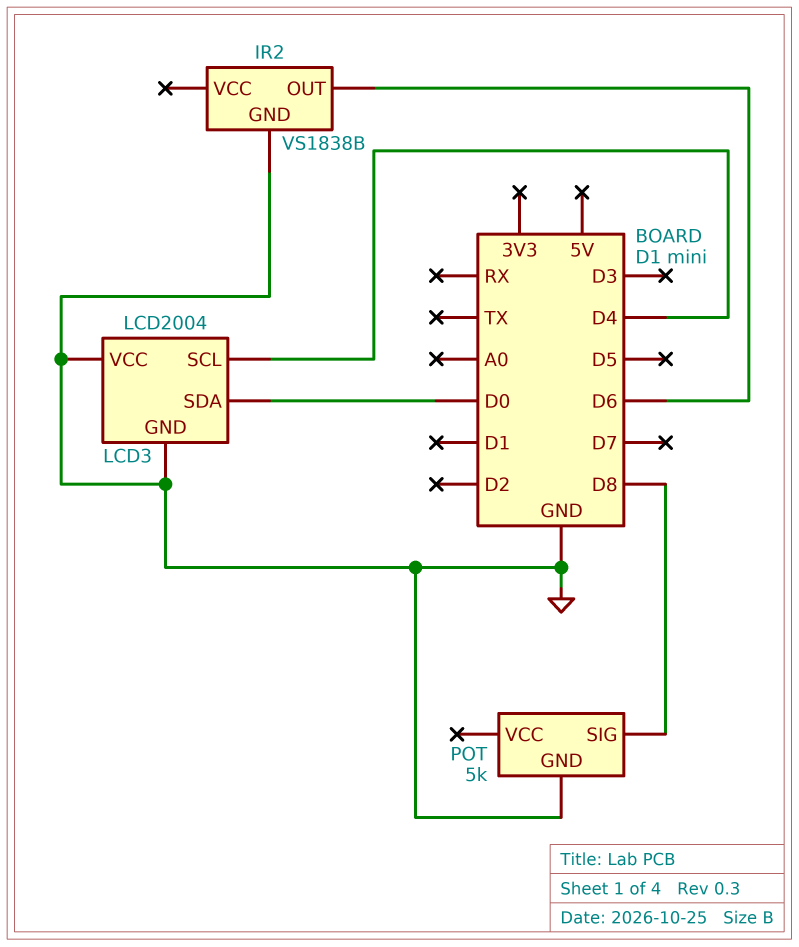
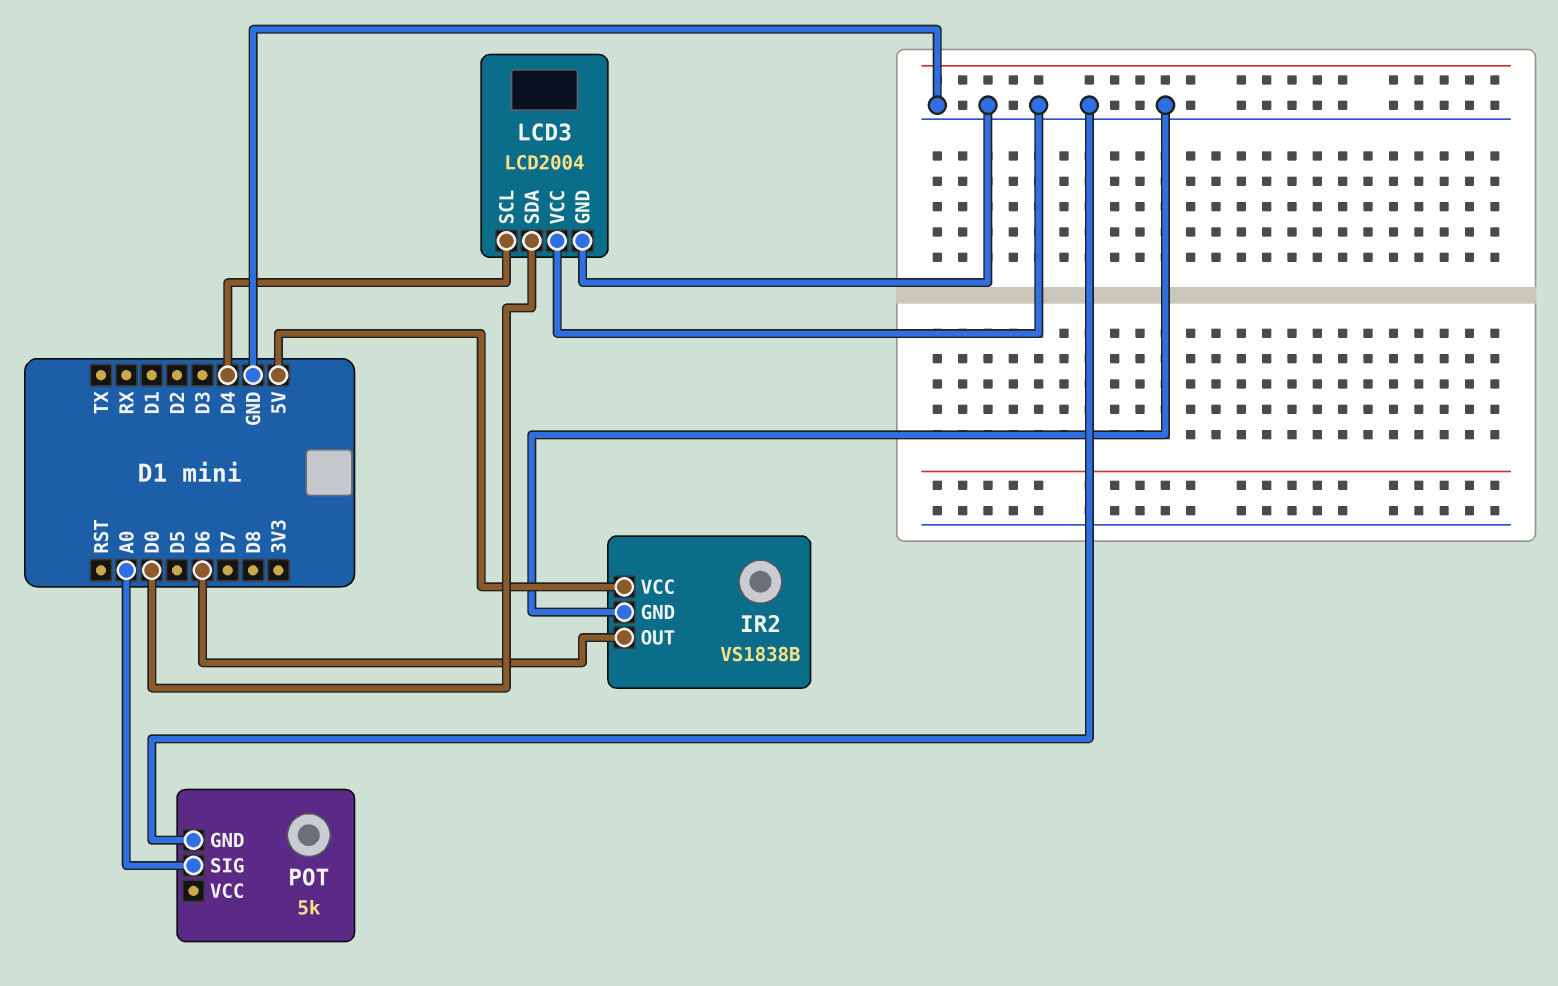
IR2 pin VCC: none -> 5V
POT pin SIG: D8 -> A0

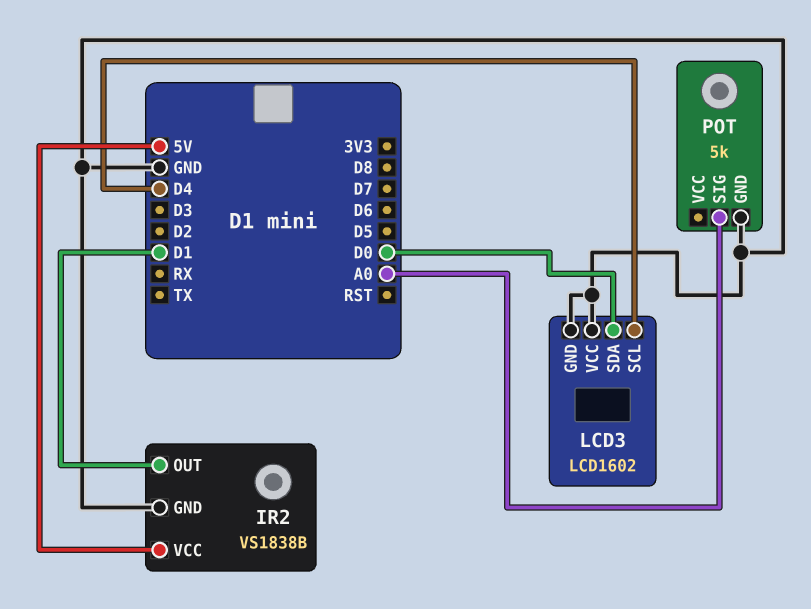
IR2 pin OUT: D6 -> D1
LCD3: LCD2004 -> LCD1602

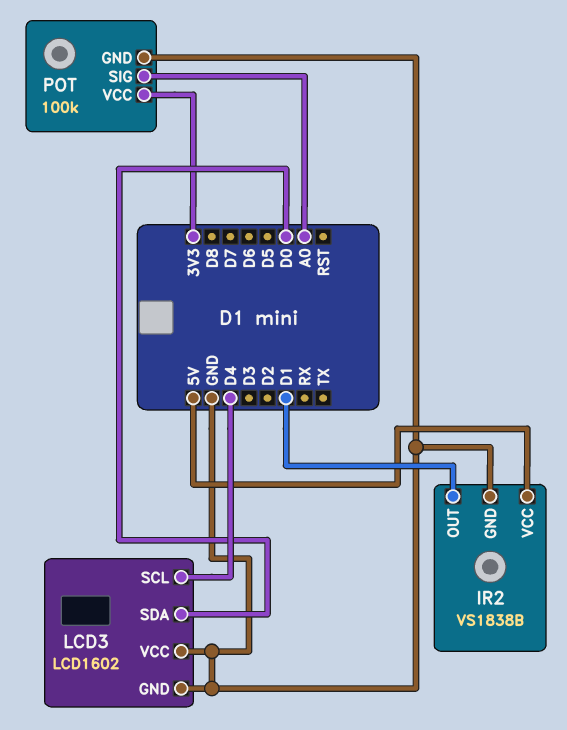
POT: 5k -> 100k
POT pin VCC: none -> 3V3

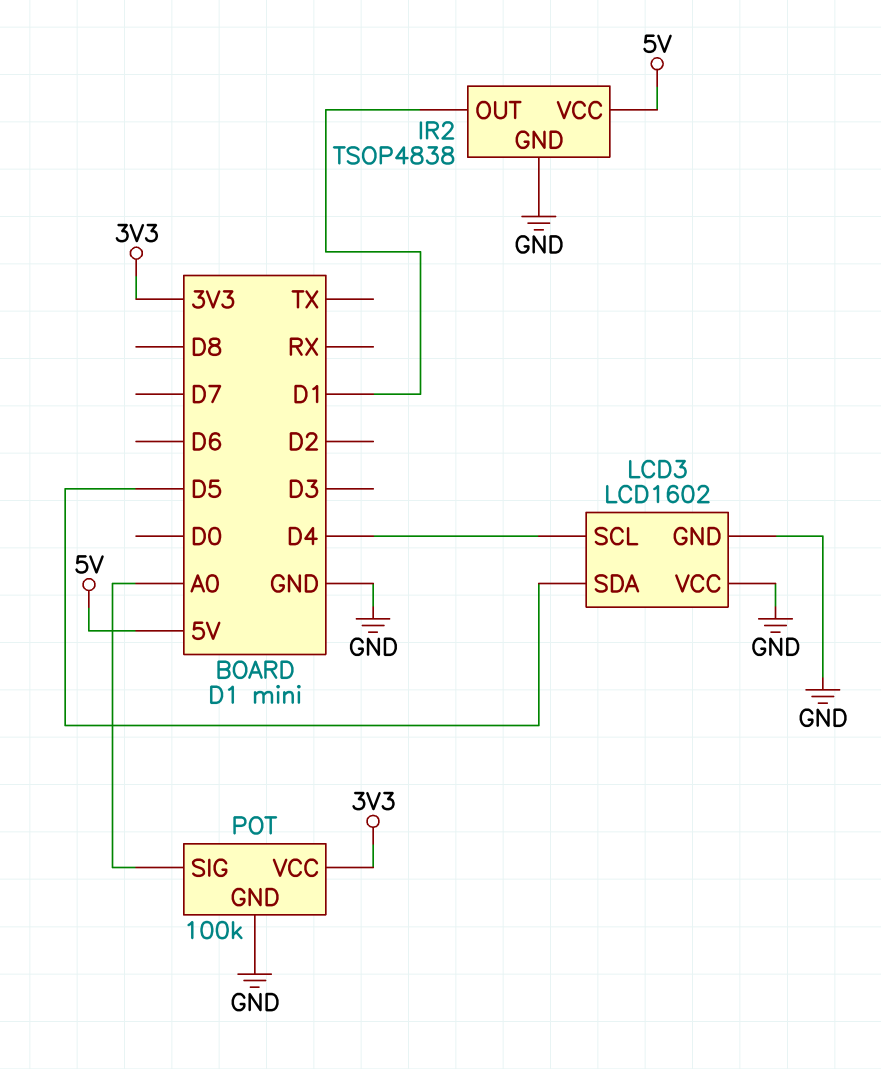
IR2: VS1838B -> TSOP4838
LCD3 pin SDA: D0 -> D5

